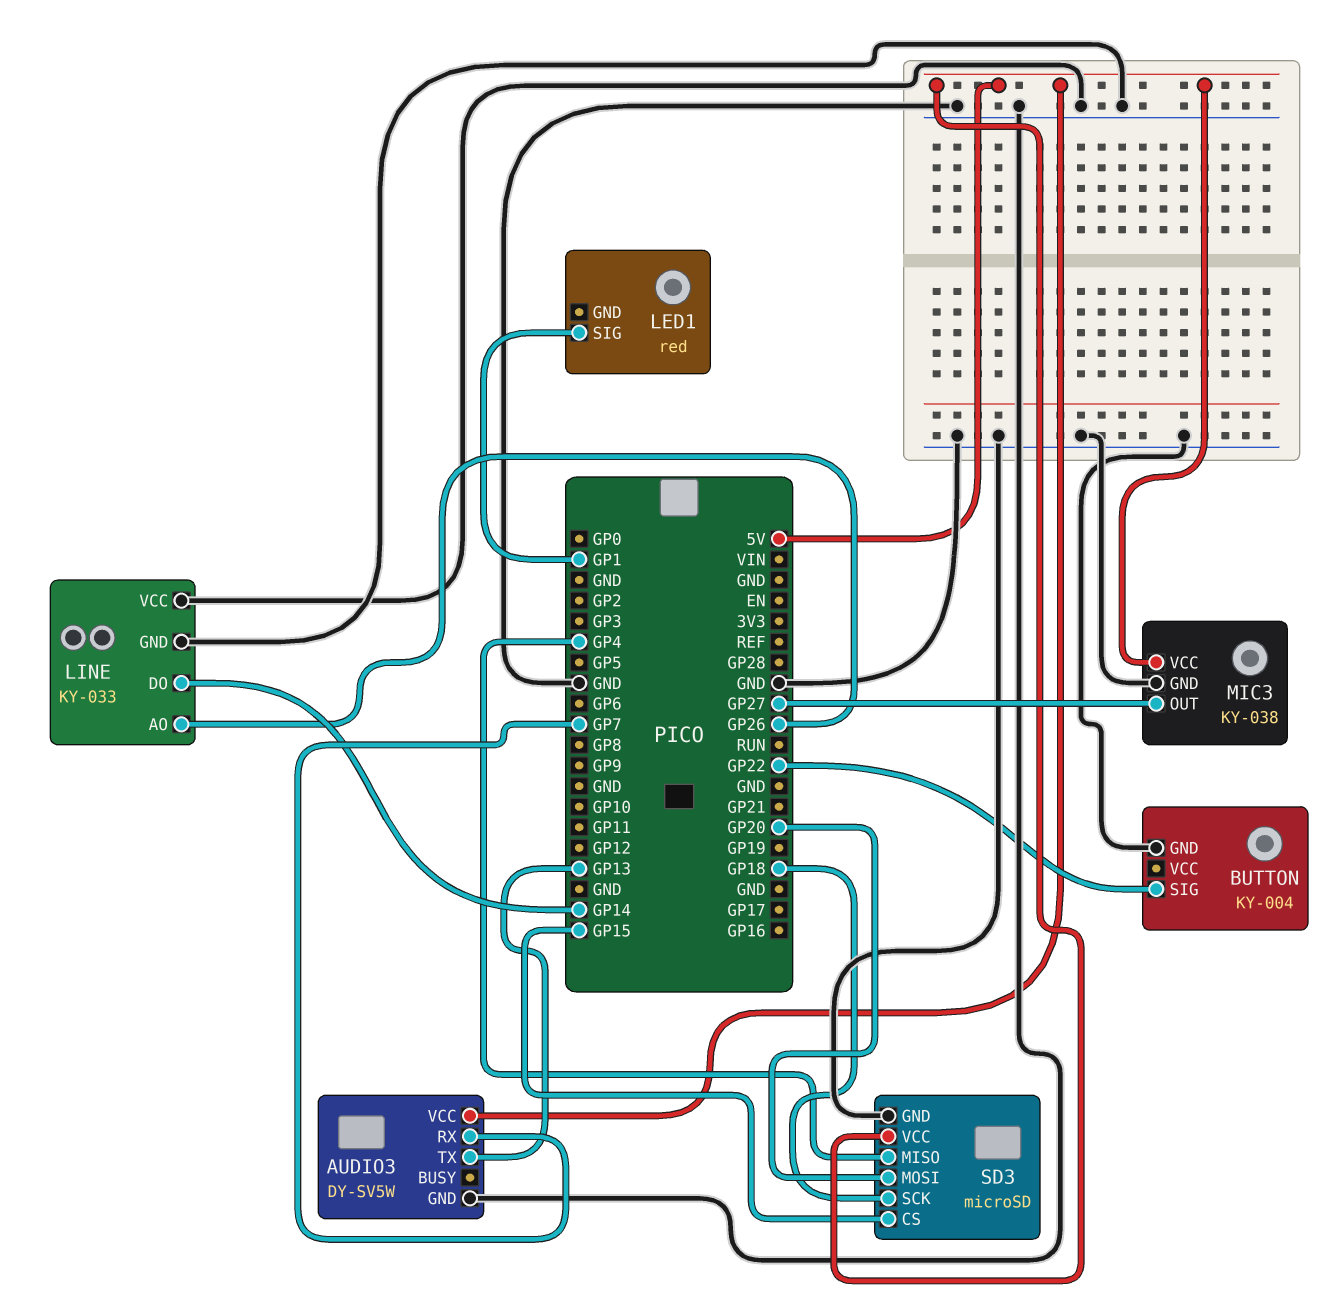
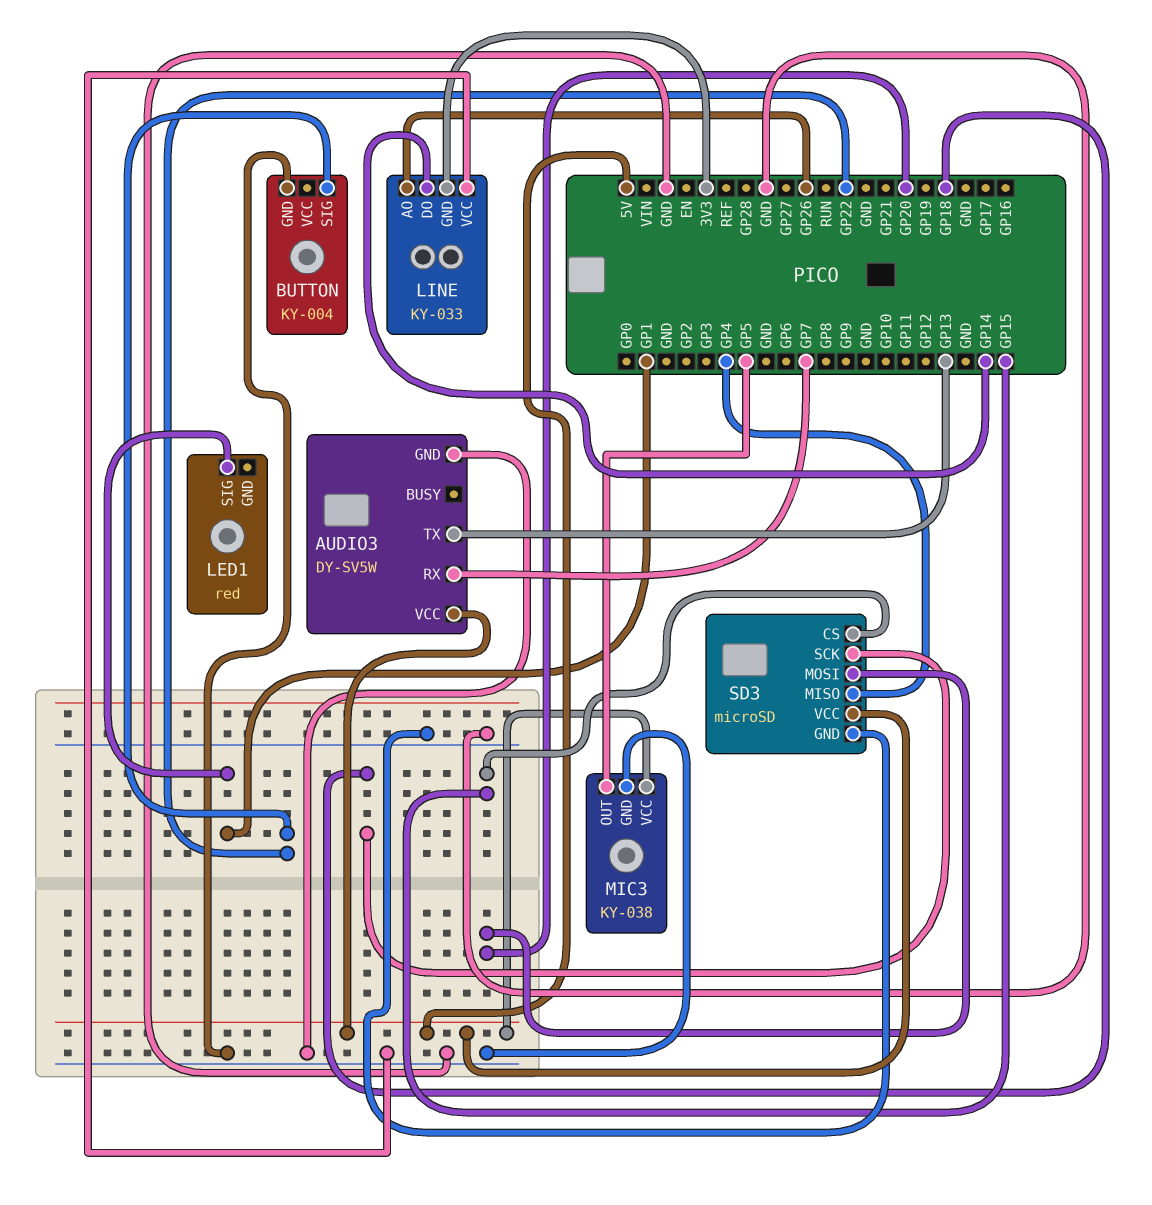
LINE pin GND: GND -> 3V3
MIC3 pin OUT: GP27 -> GP5

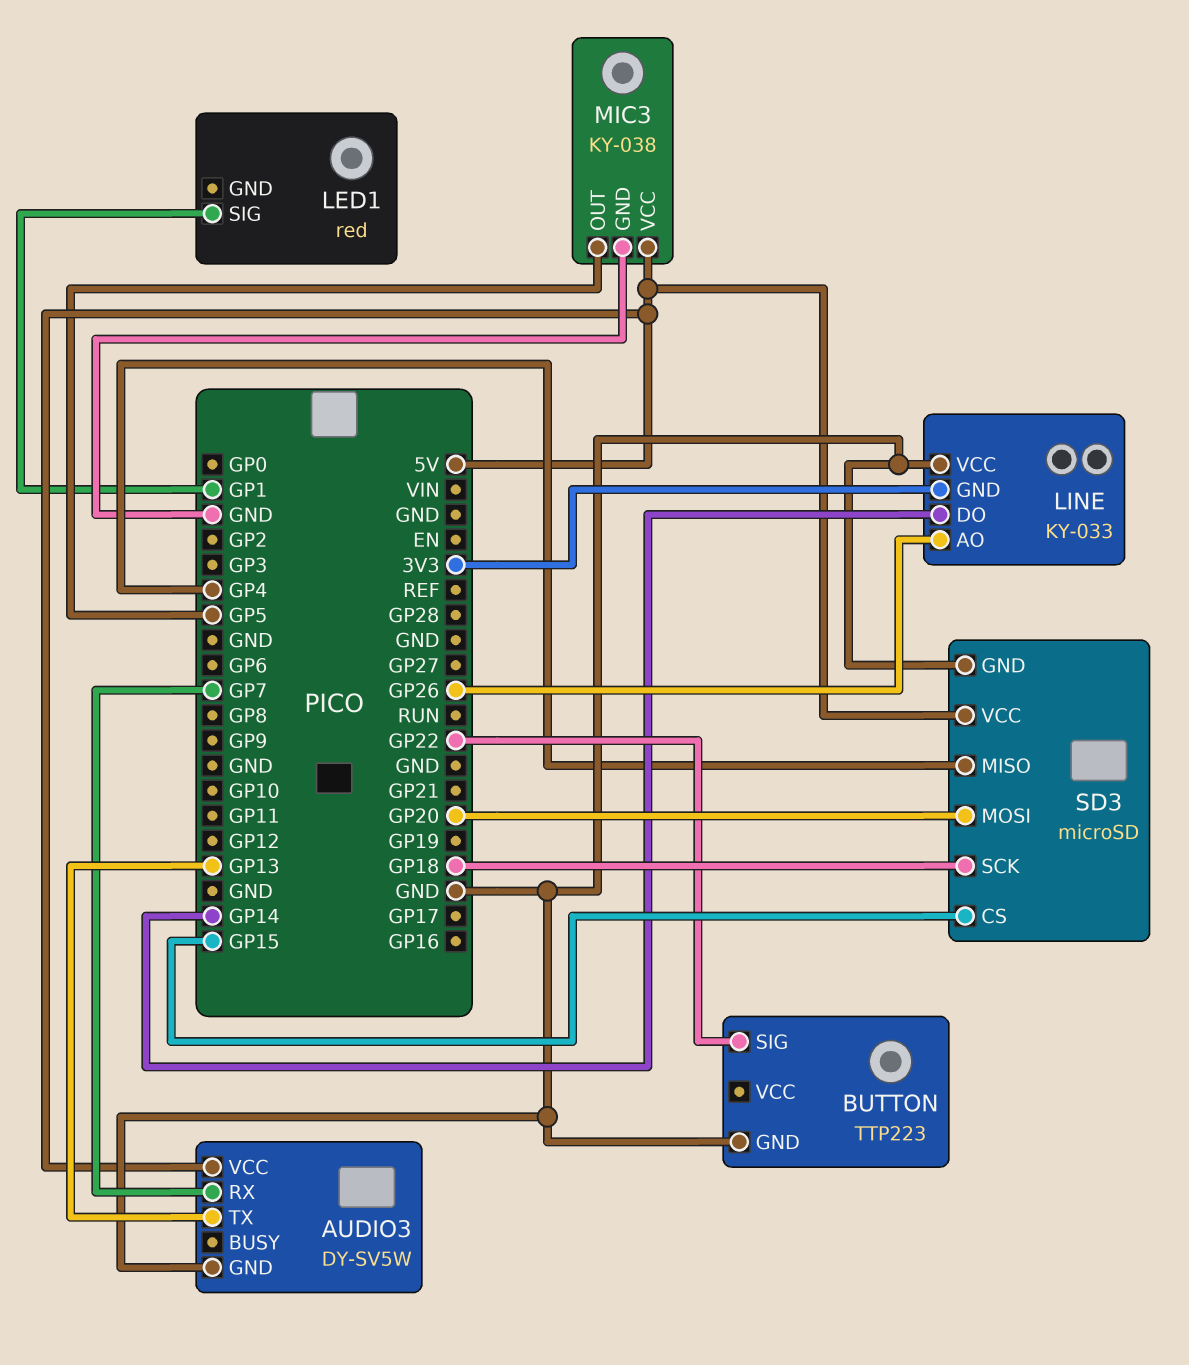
BUTTON: KY-004 -> TTP223

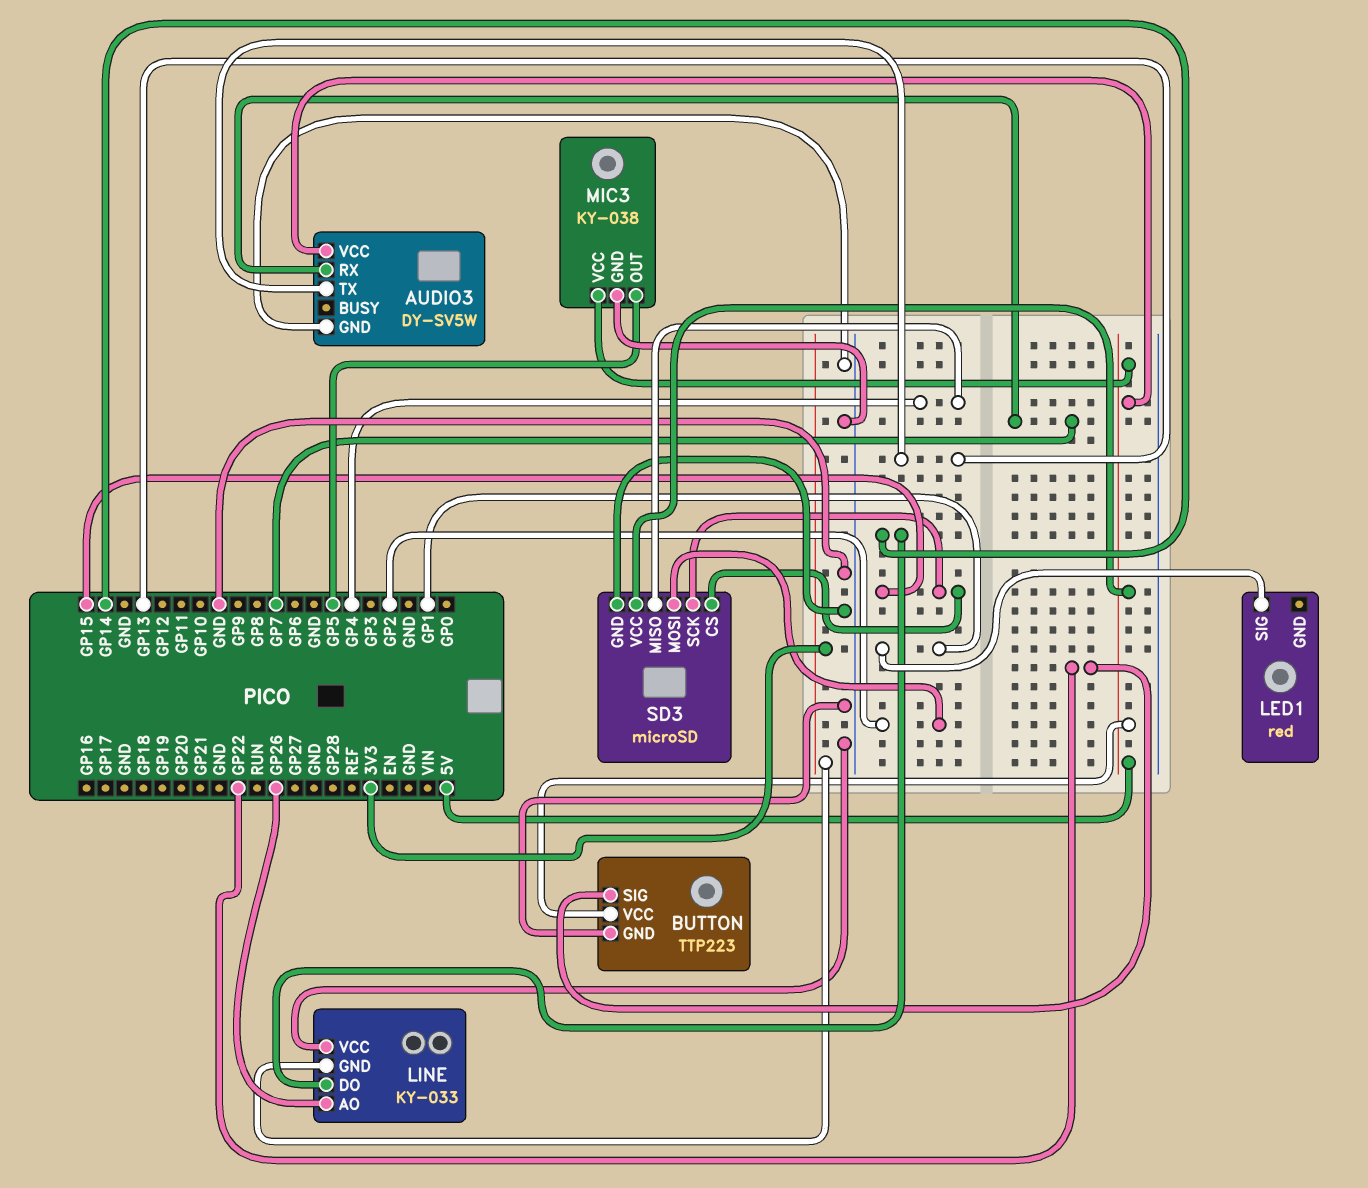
BUTTON pin VCC: none -> 5V
SD3 pin MOSI: GP20 -> GP2
SD3 pin SCK: GP18 -> GP15

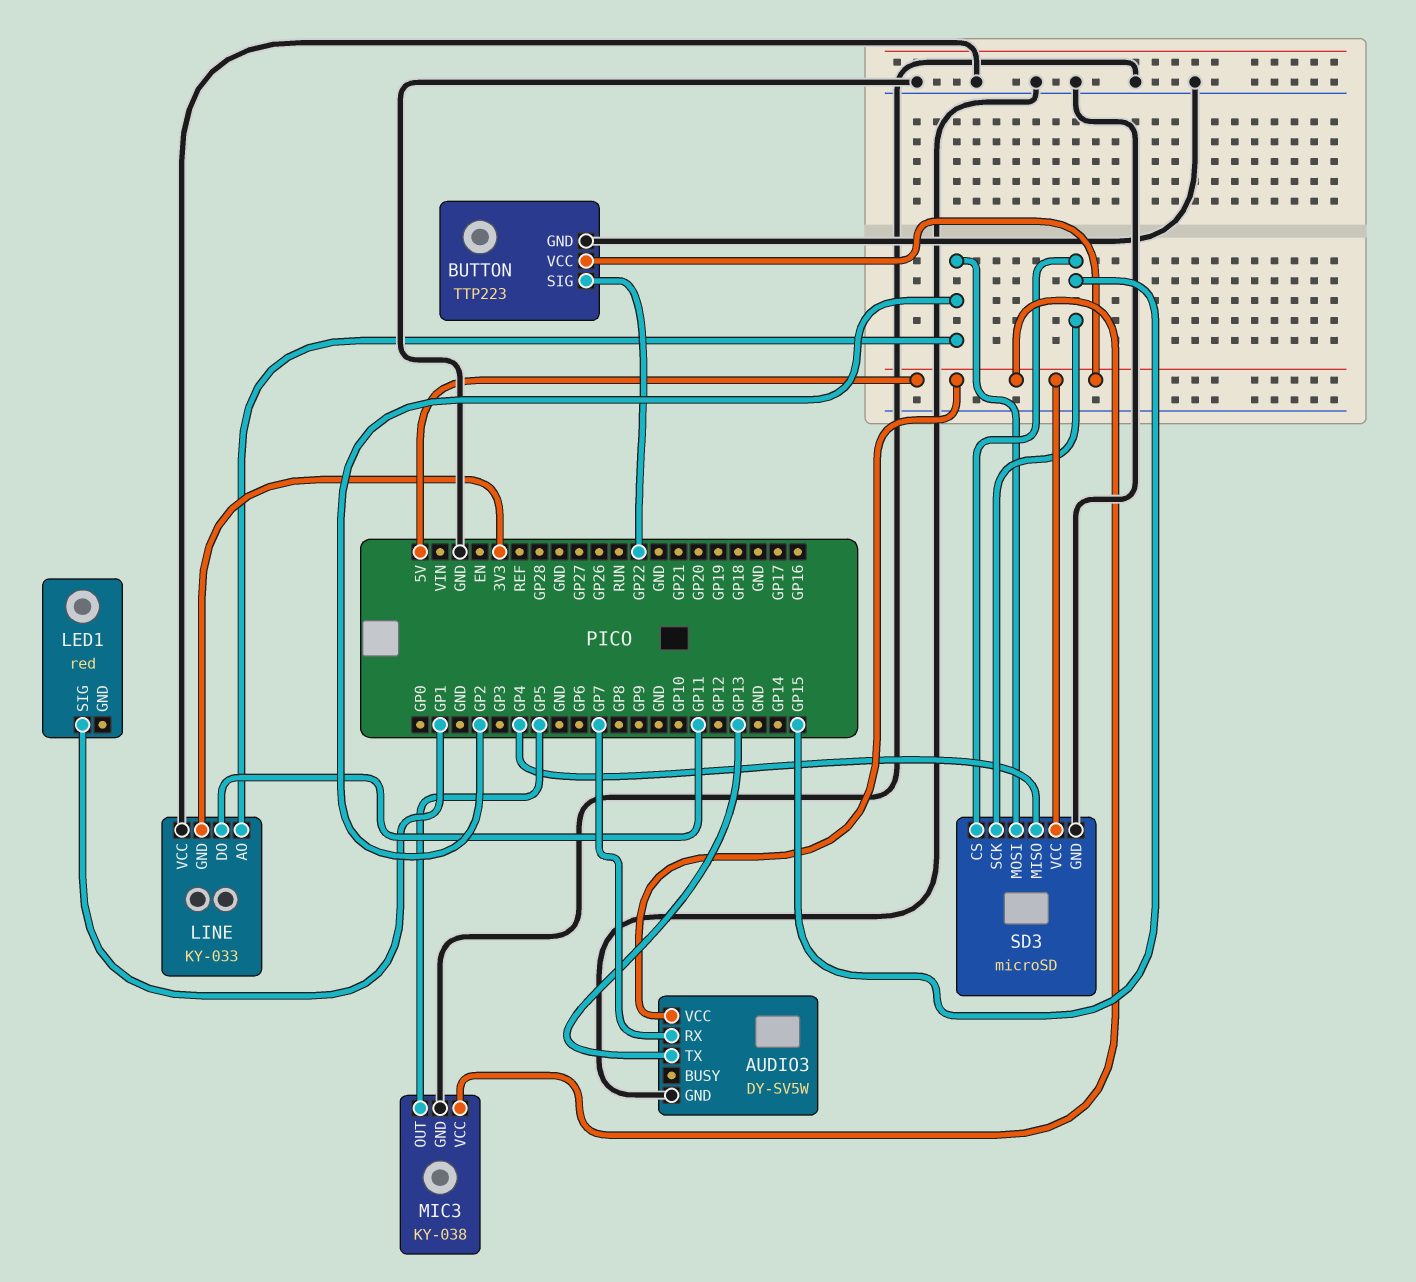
LINE pin AO: GP26 -> GP2
LINE pin DO: GP14 -> GP11

